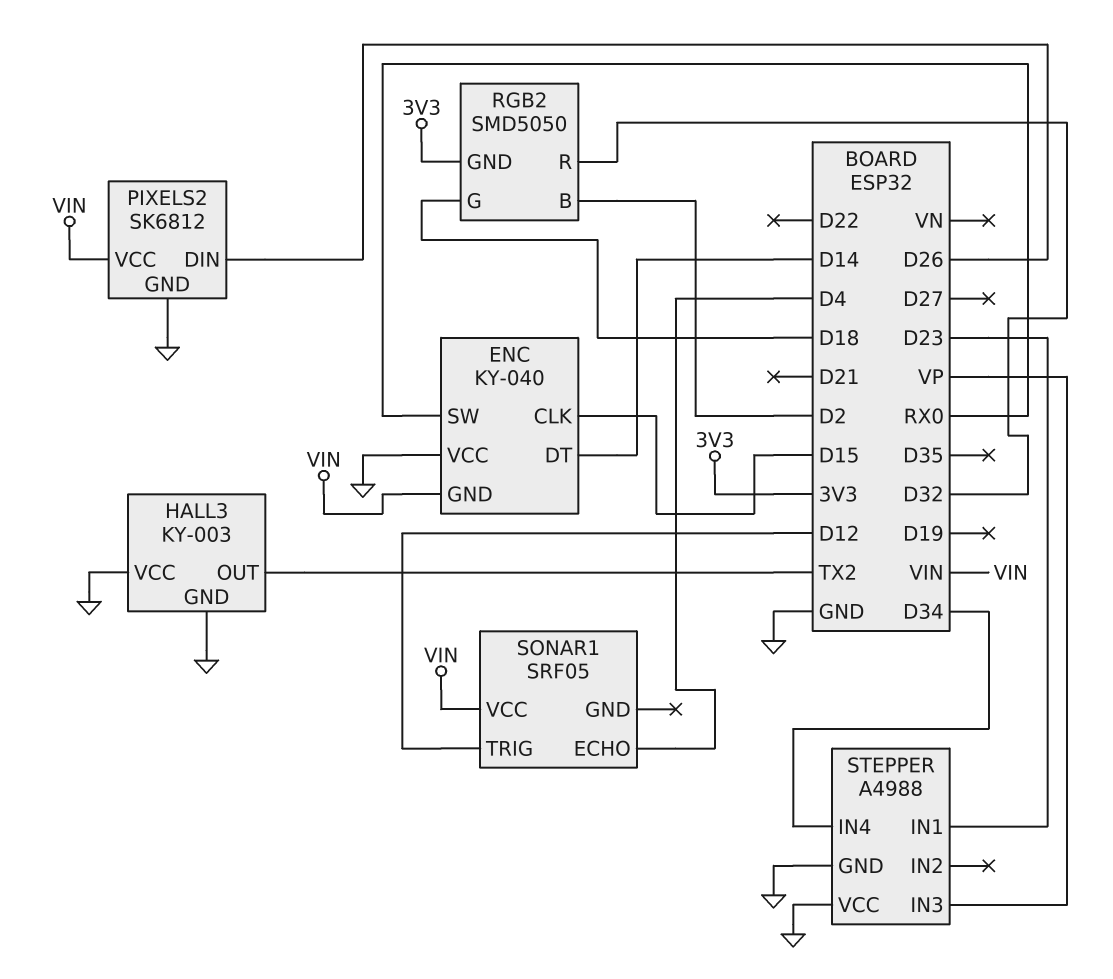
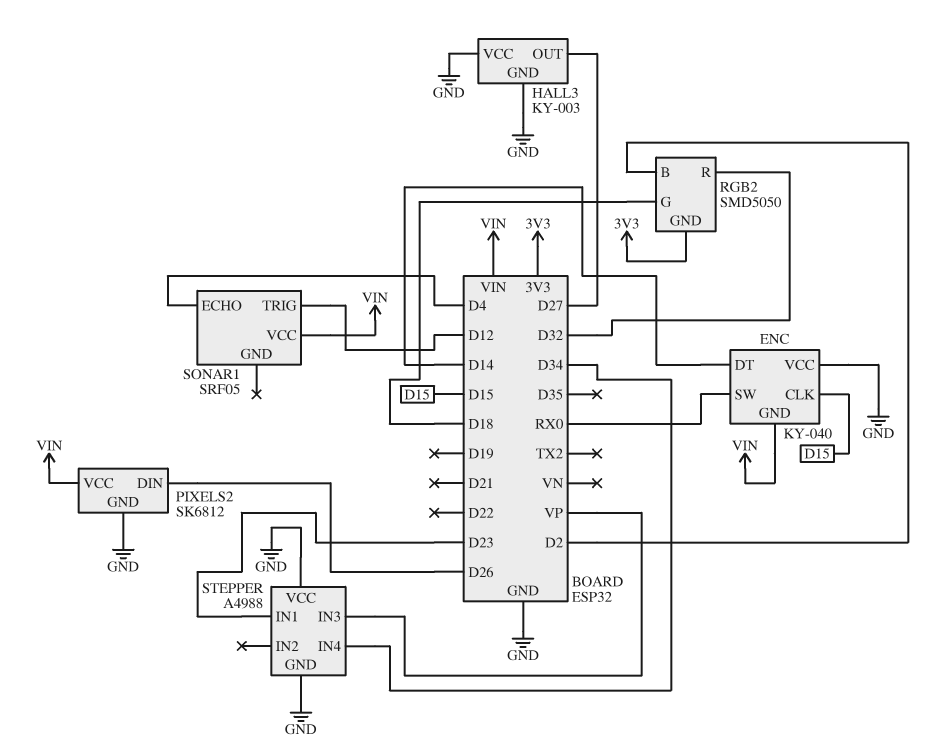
HALL3 pin OUT: TX2 -> D27

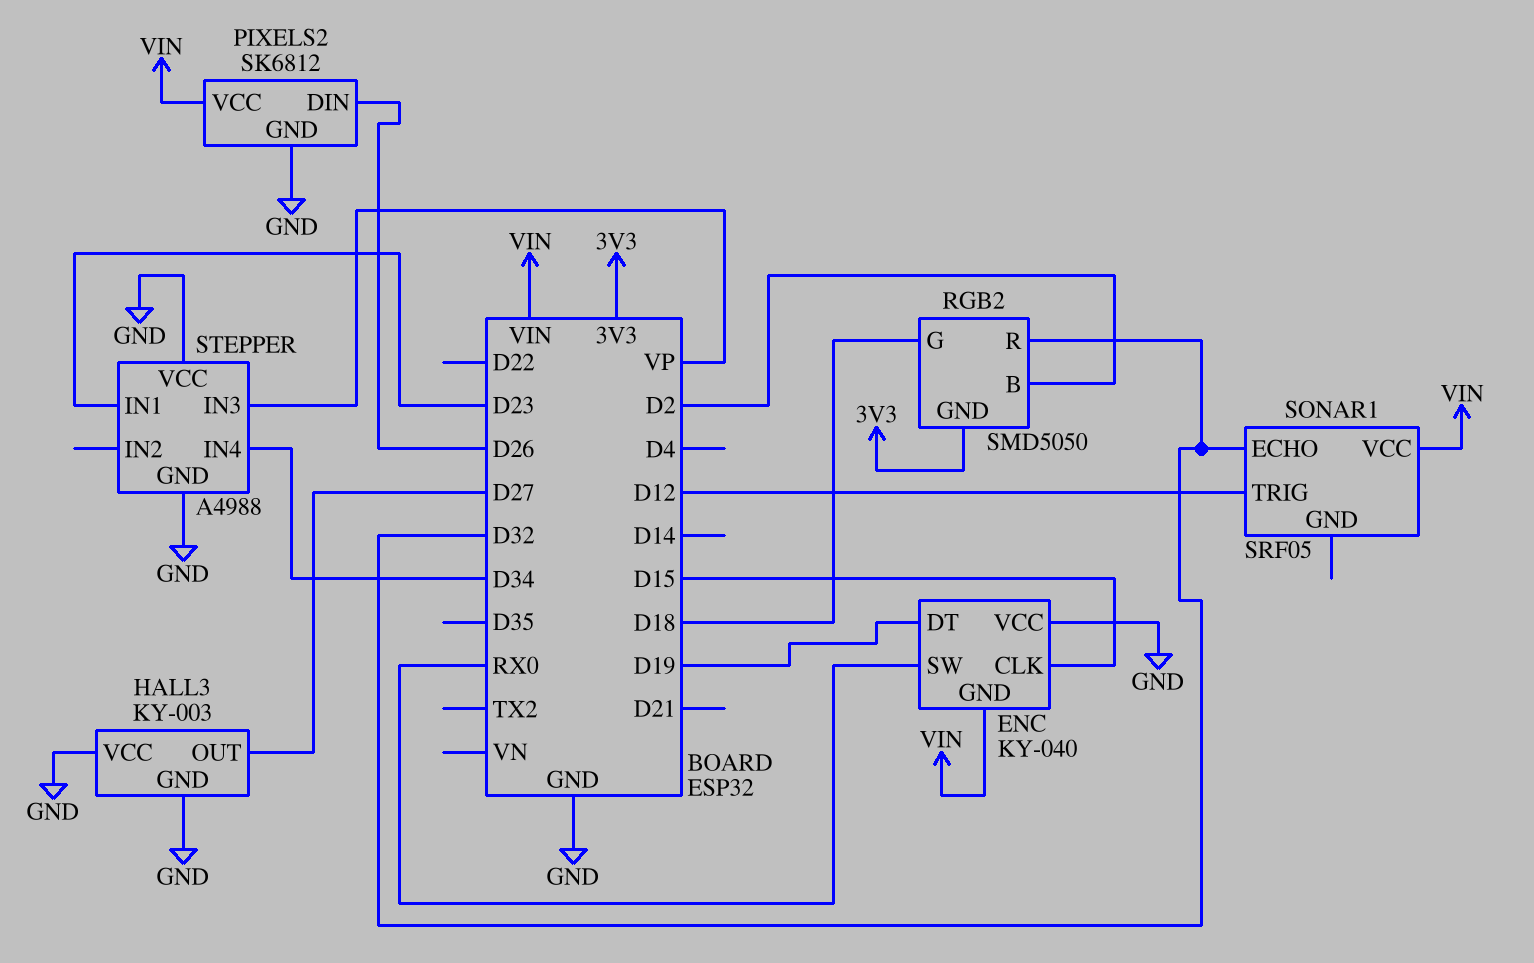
ENC pin DT: D14 -> D19
SONAR1 pin ECHO: D4 -> D32

